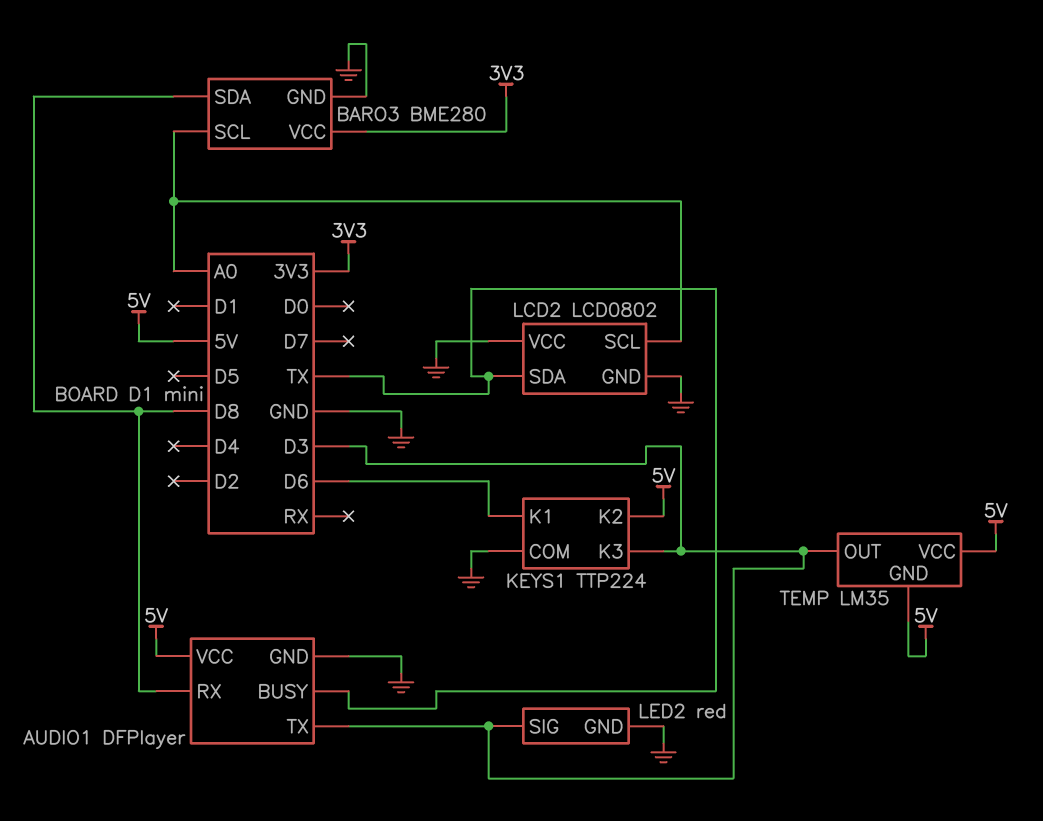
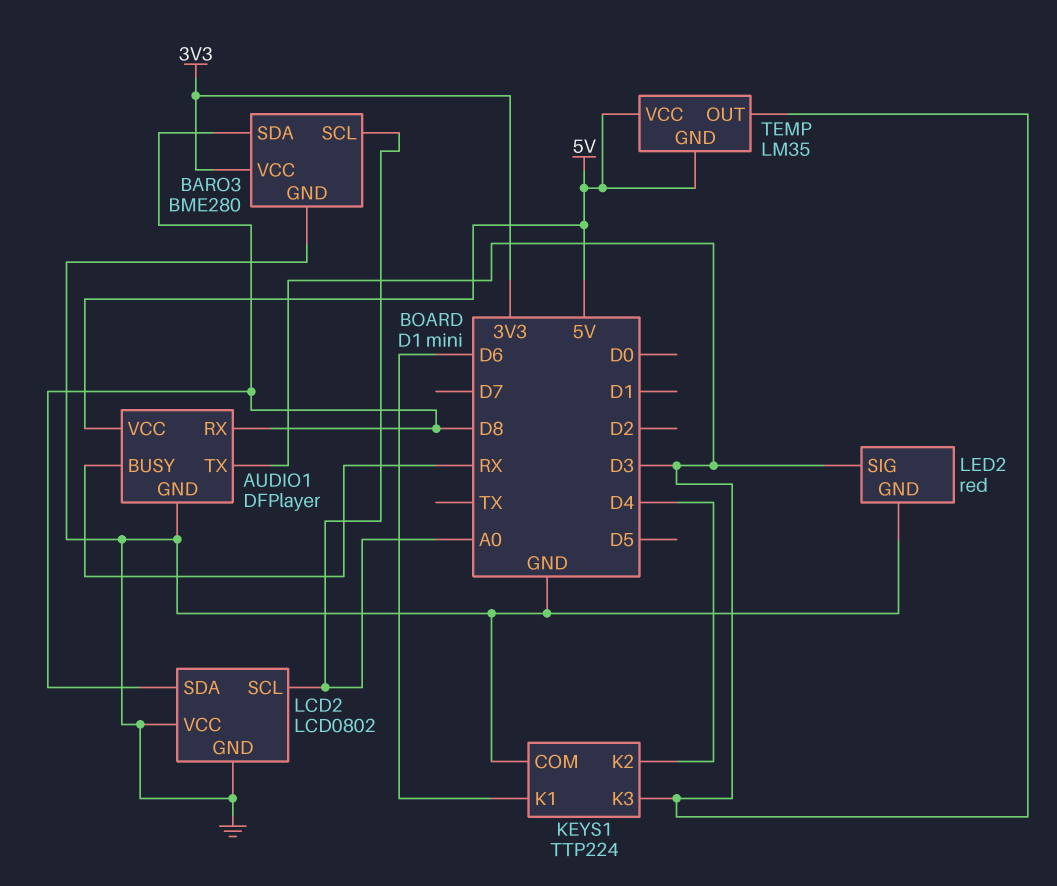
AUDIO1 pin BUSY: TX -> RX
KEYS1 pin K2: 5V -> D4
LCD2 pin SDA: TX -> D8

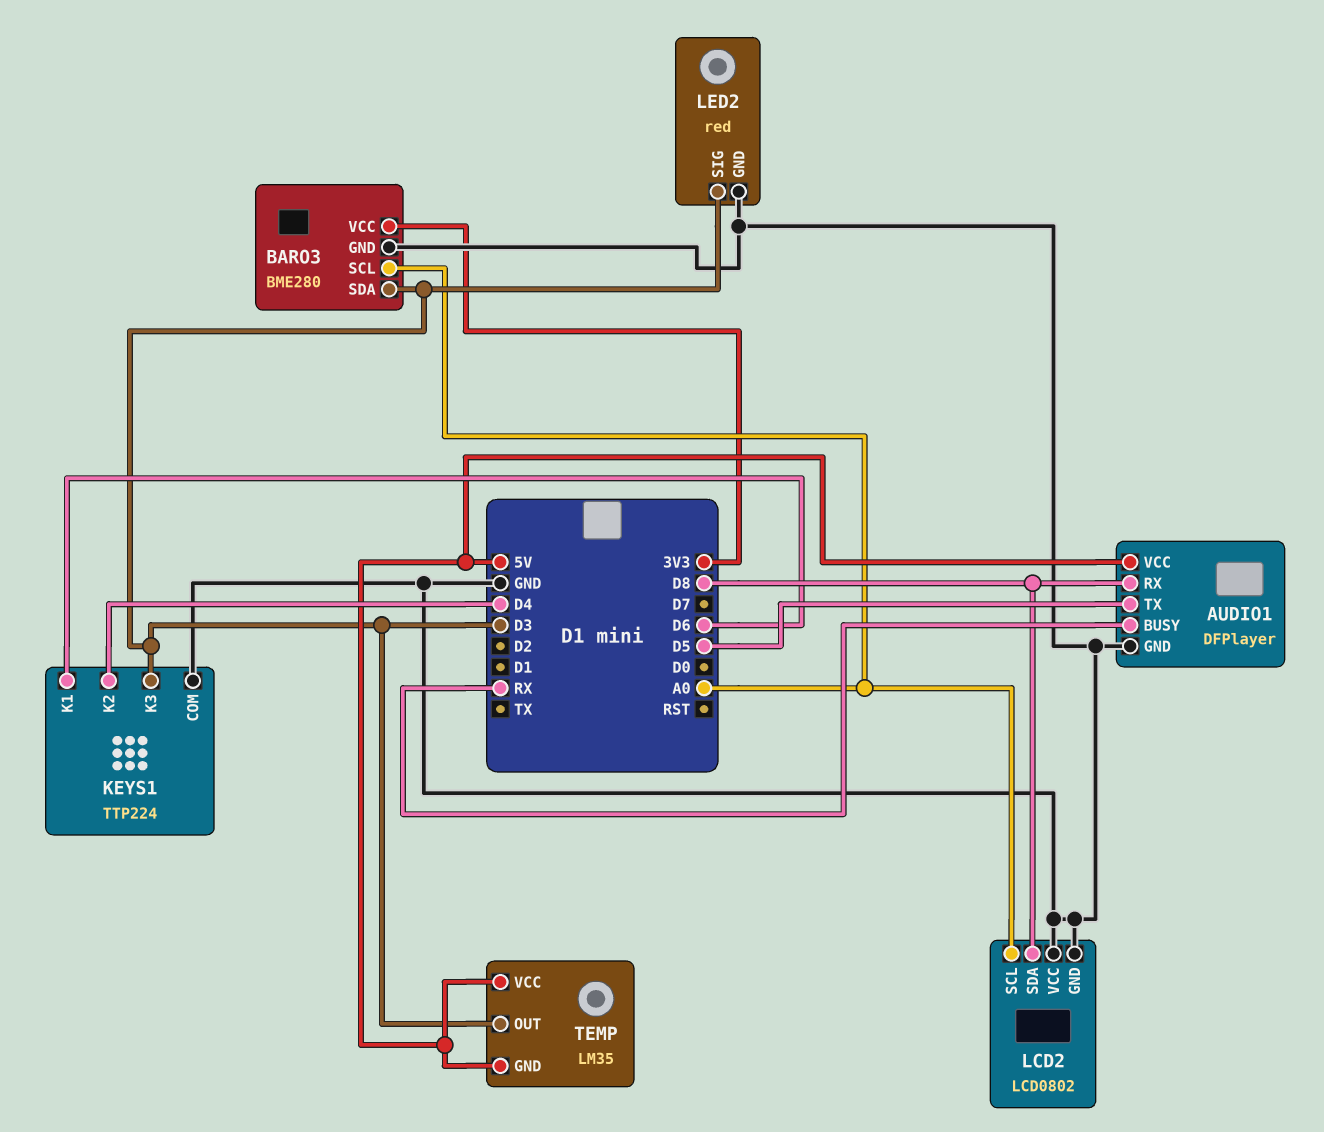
AUDIO1 pin TX: D3 -> D5
BARO3 pin SDA: D8 -> D3

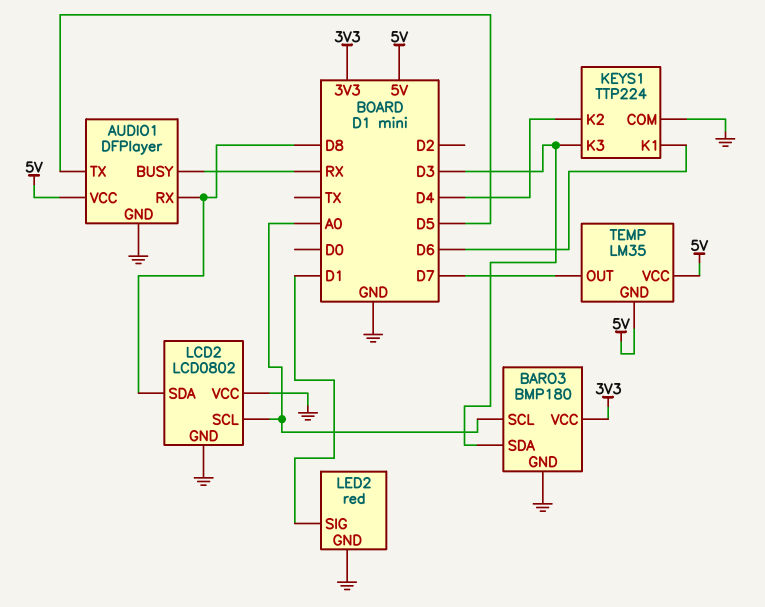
BARO3: BME280 -> BMP180
LED2 pin SIG: D3 -> D1
TEMP pin OUT: D3 -> D7

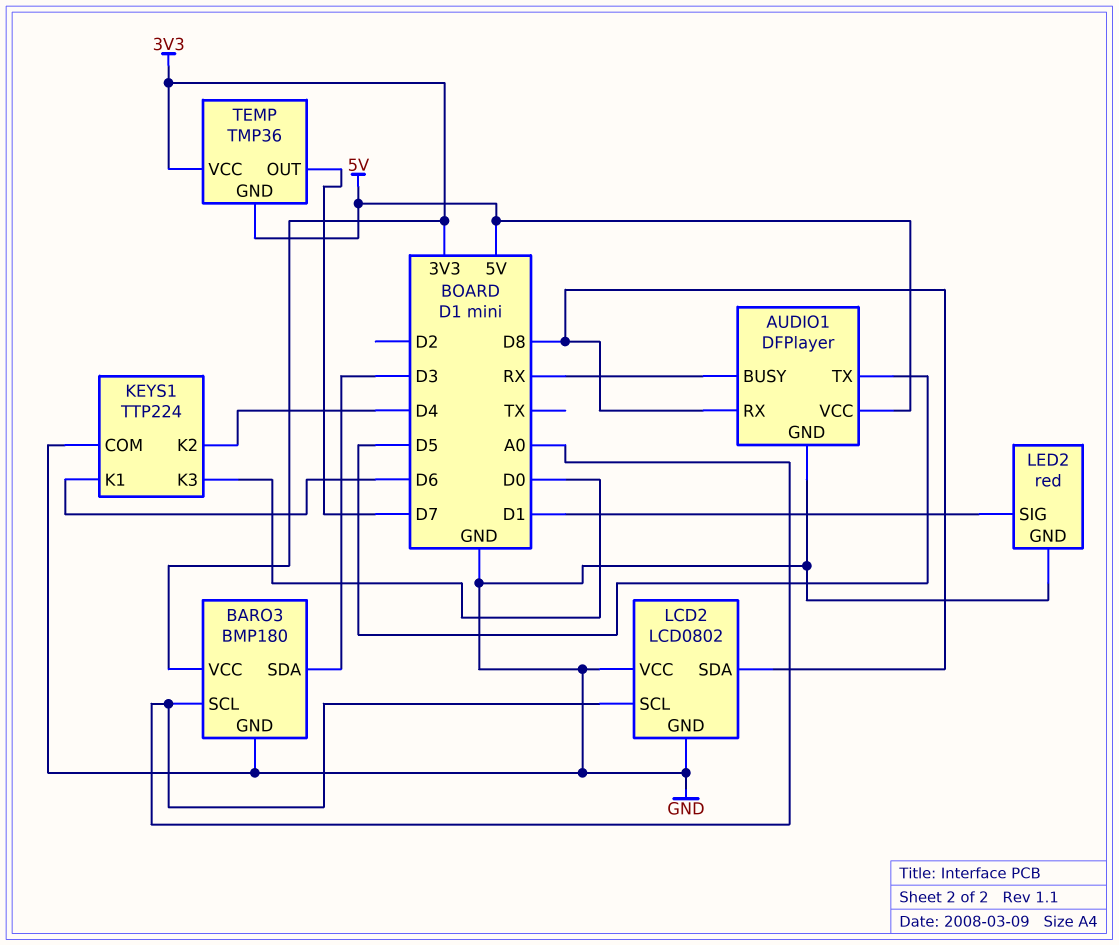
KEYS1 pin K3: D3 -> D0
TEMP: LM35 -> TMP36
TEMP pin VCC: 5V -> 3V3

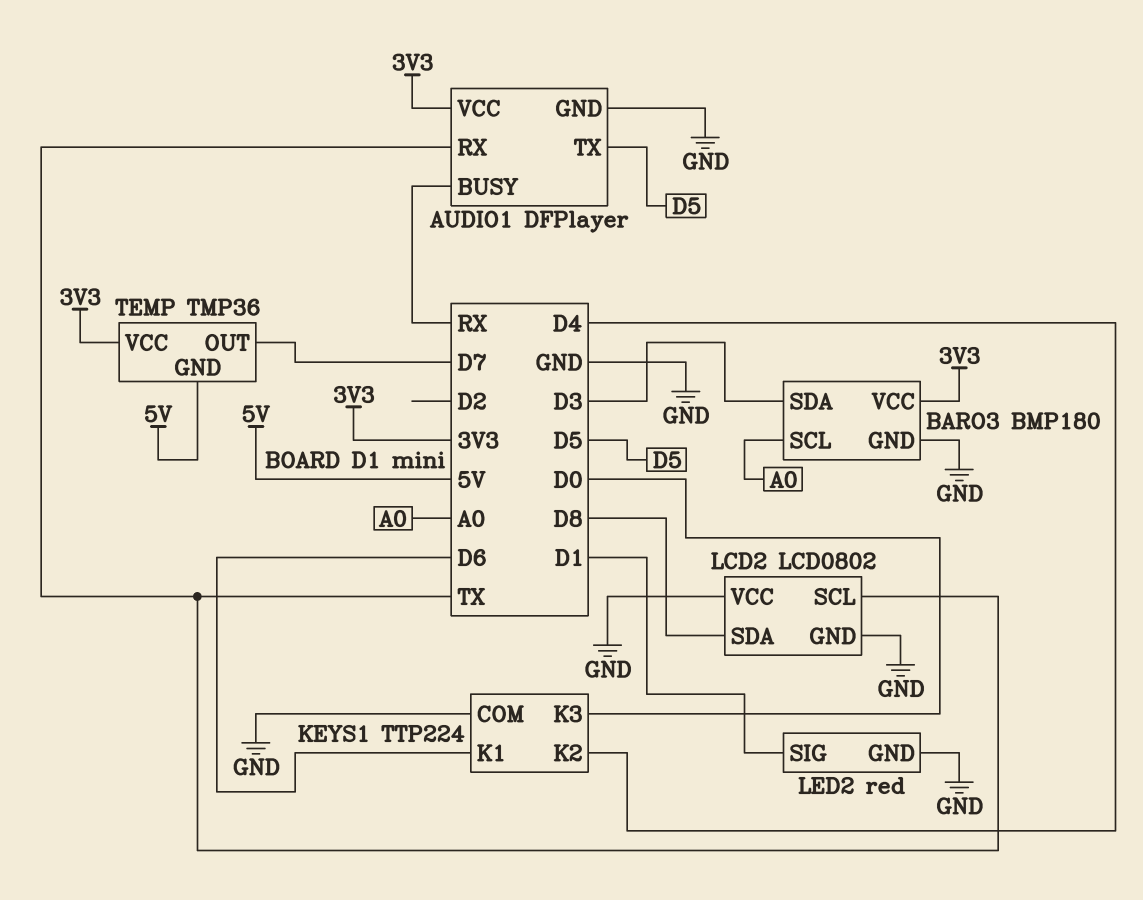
AUDIO1 pin RX: D8 -> TX
AUDIO1 pin VCC: 5V -> 3V3
LCD2 pin SCL: A0 -> TX

